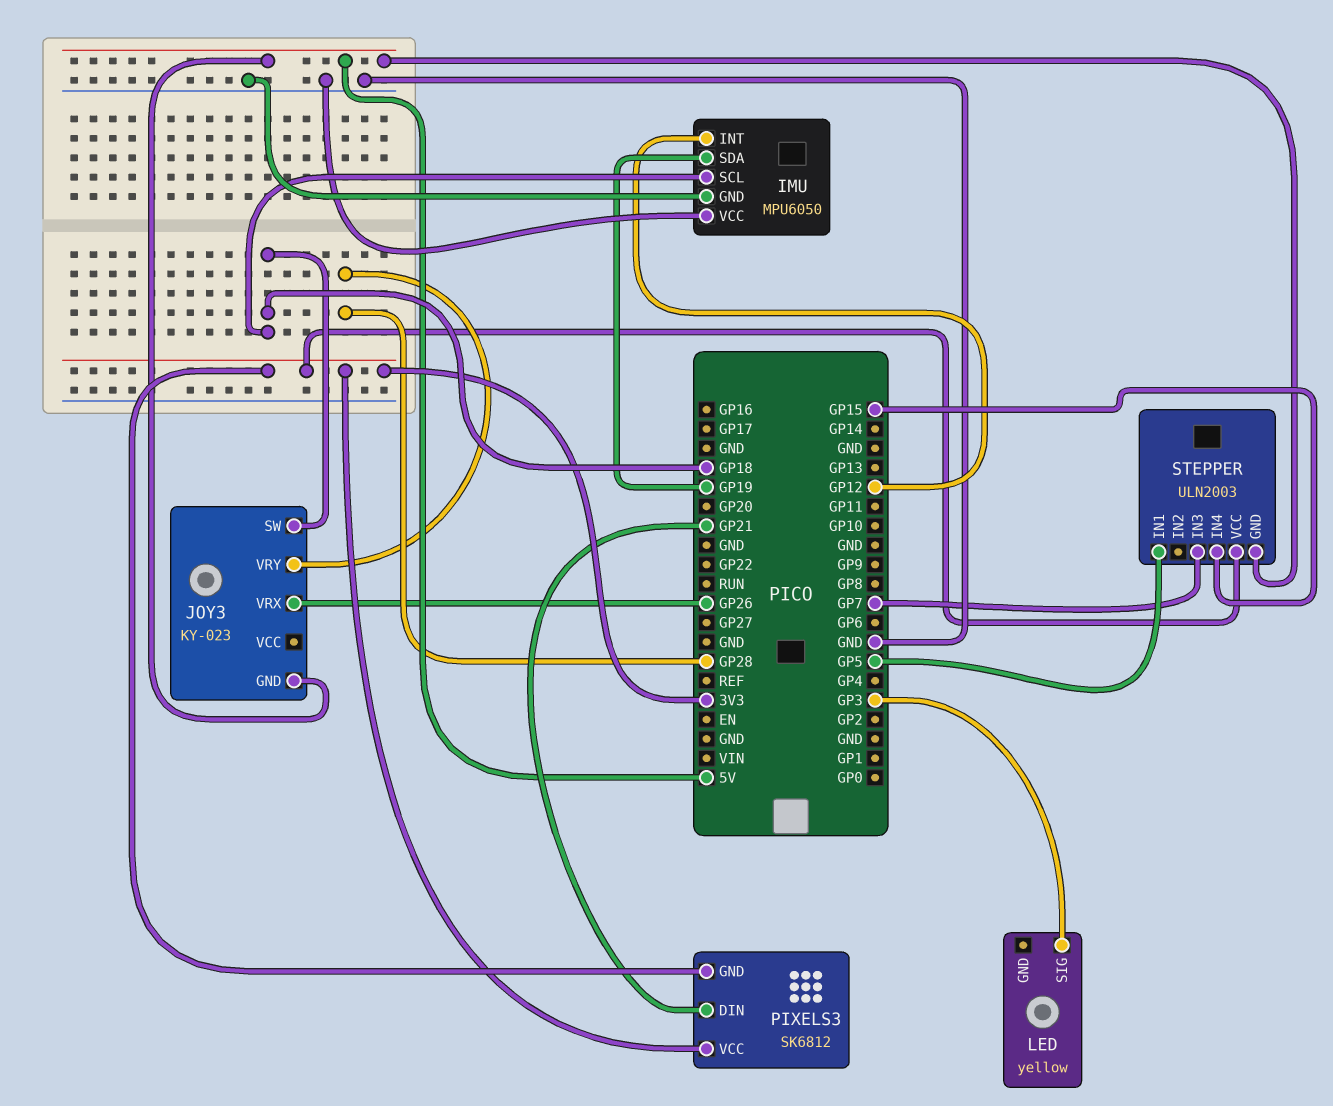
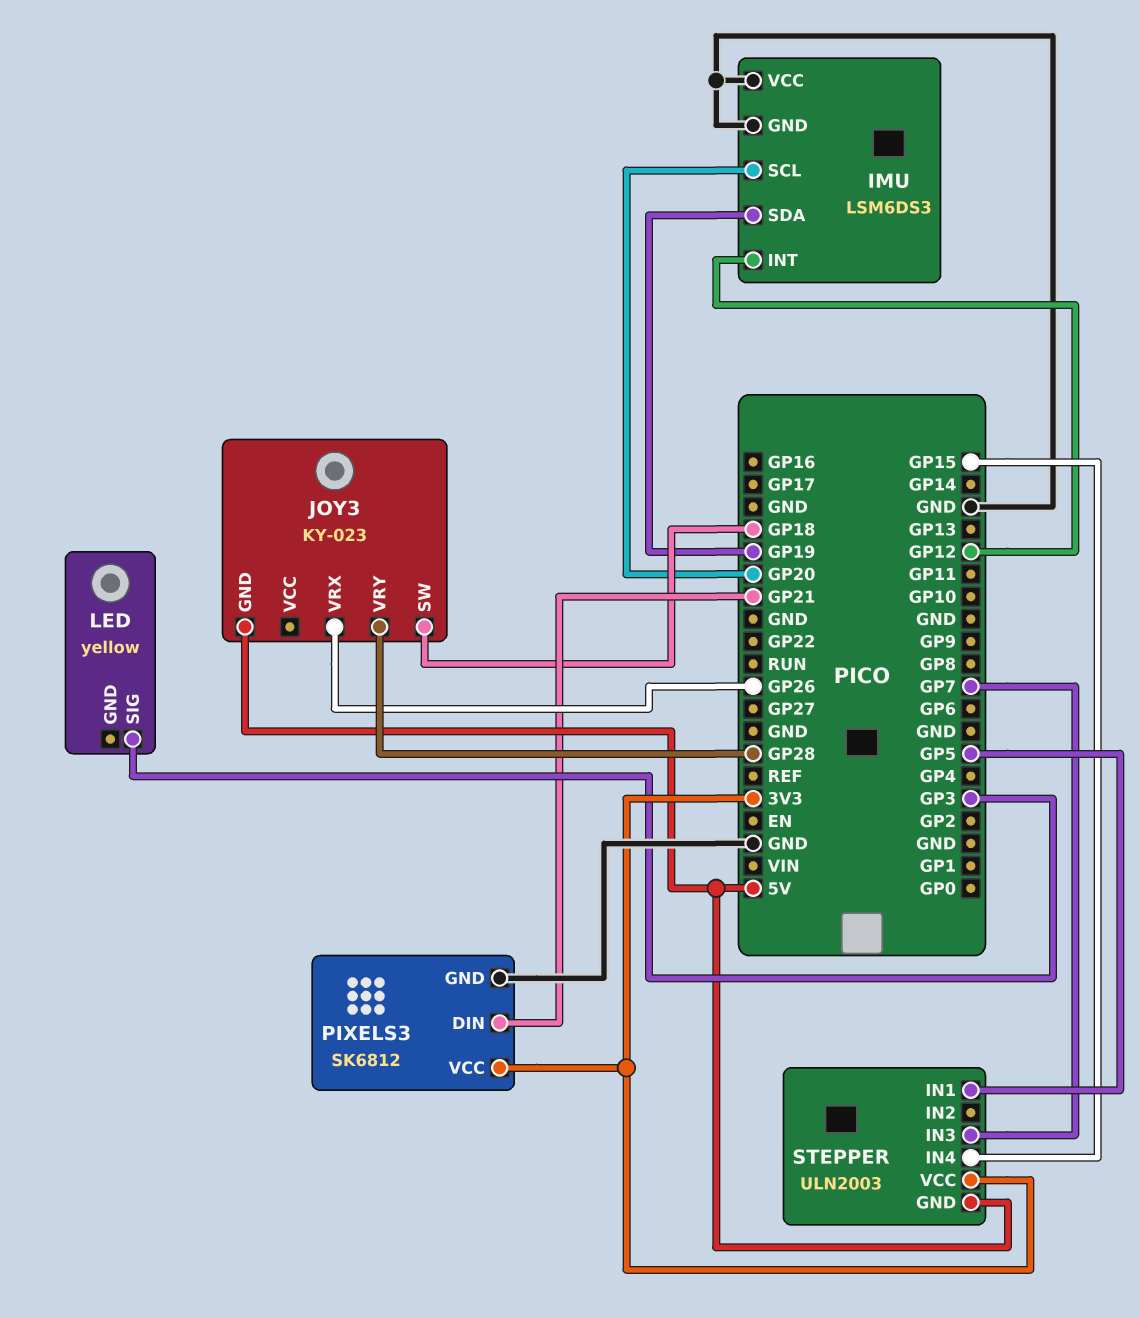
IMU: MPU6050 -> LSM6DS3
IMU pin SCL: GP18 -> GP20
PIXELS3 pin GND: 3V3 -> GND

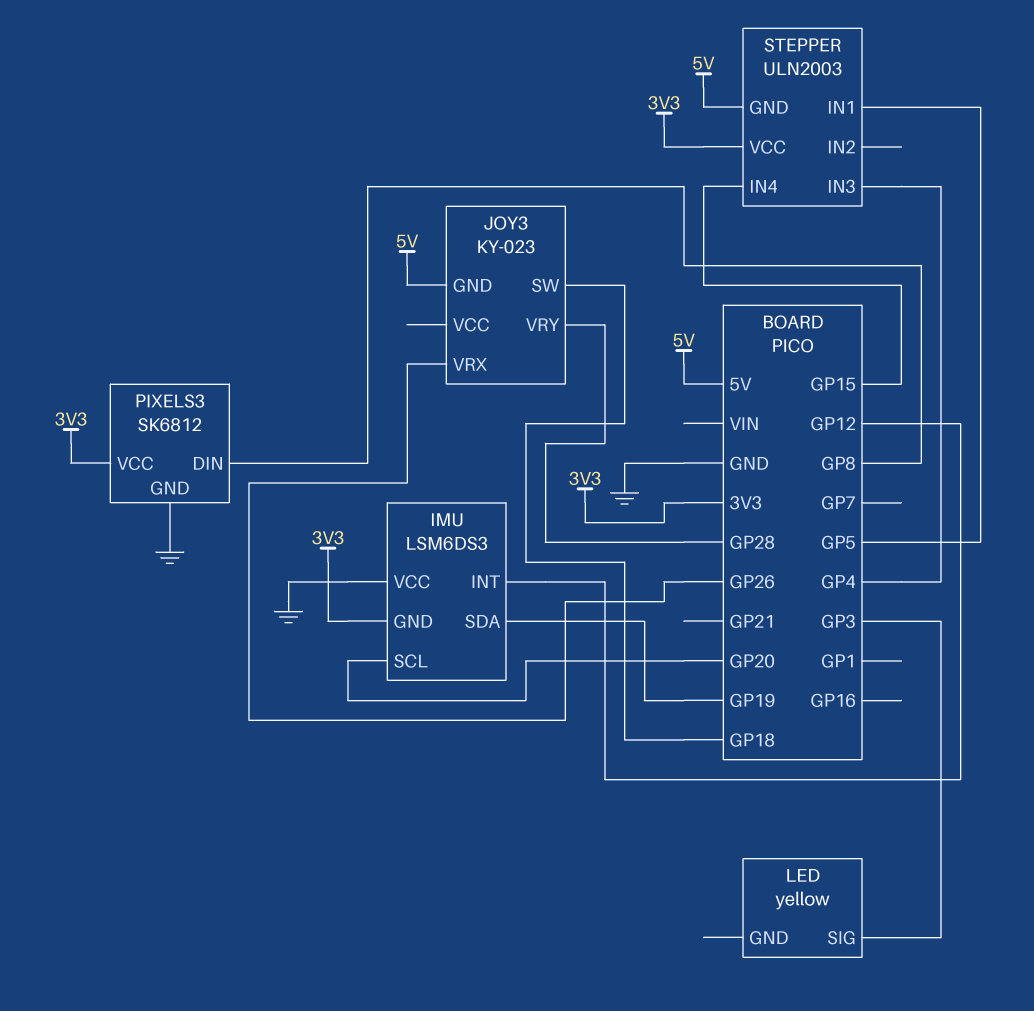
IMU pin GND: GND -> 3V3
PIXELS3 pin DIN: GP21 -> GP8
STEPPER pin IN3: GP7 -> GP4

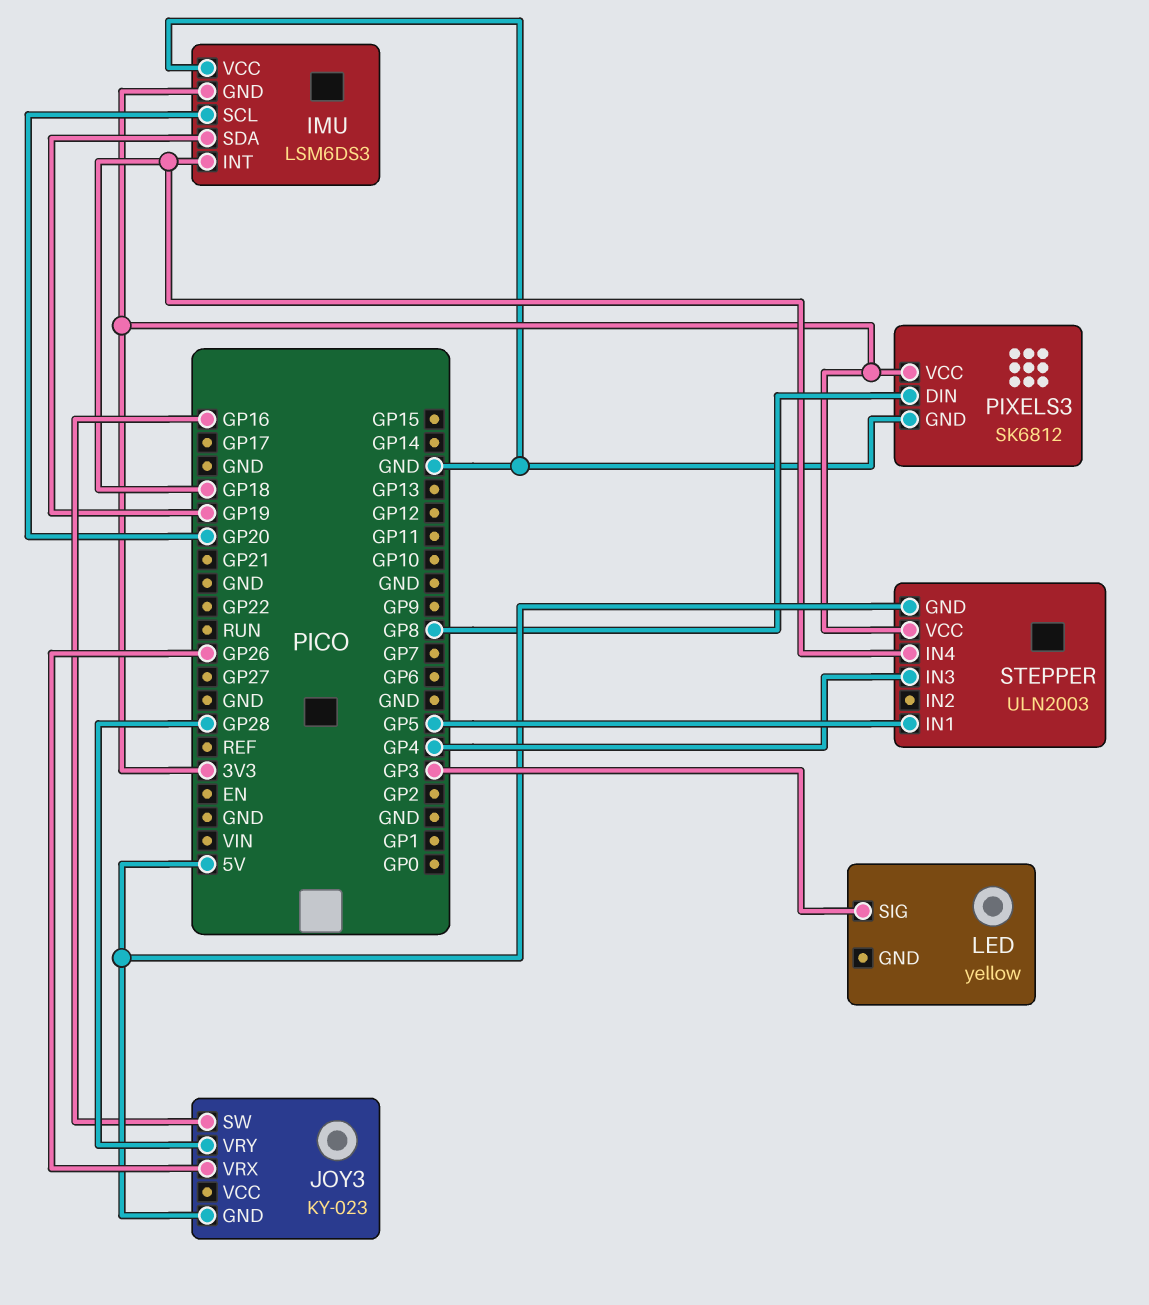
IMU pin INT: GP12 -> GP18
JOY3 pin SW: GP18 -> GP16
STEPPER pin IN4: GP15 -> GP18

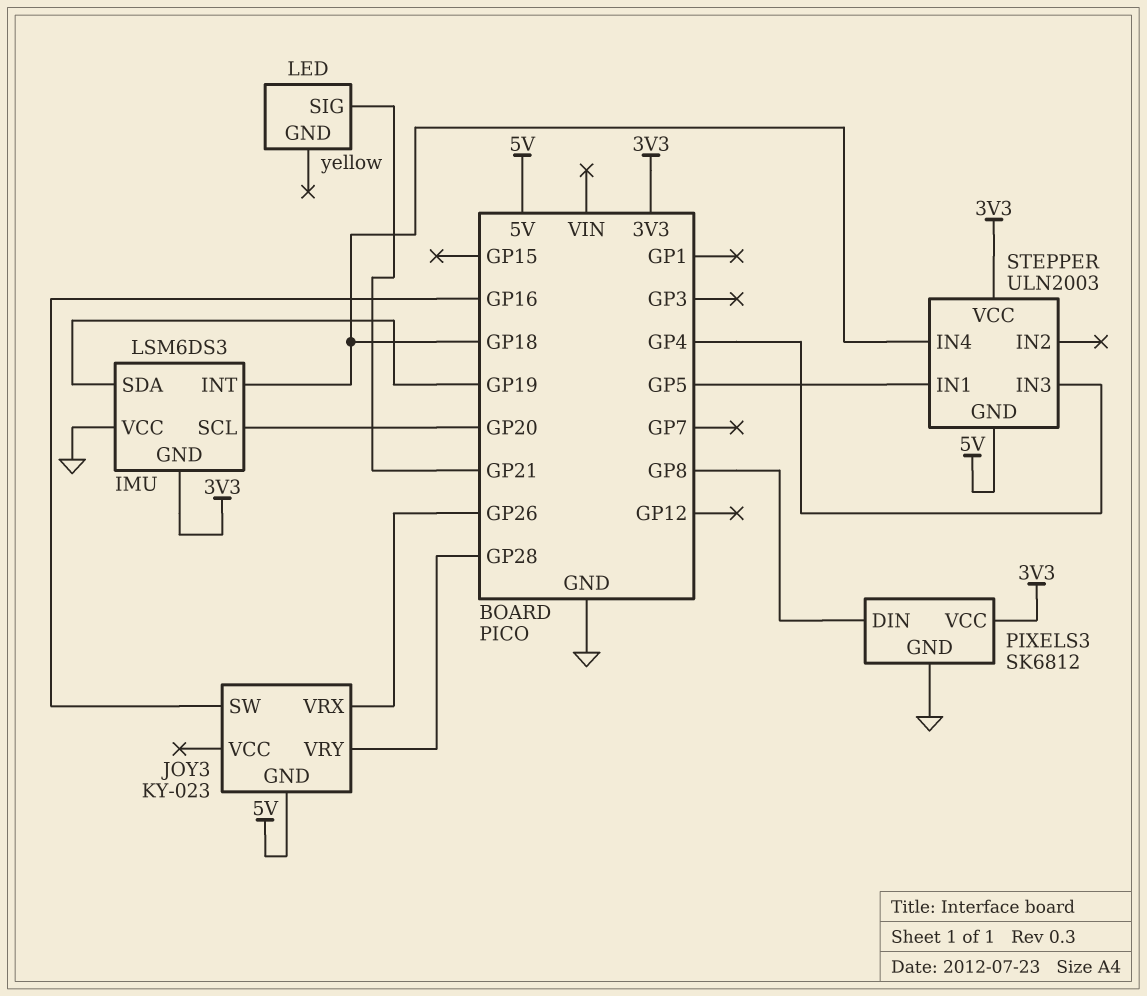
LED pin SIG: GP3 -> GP21

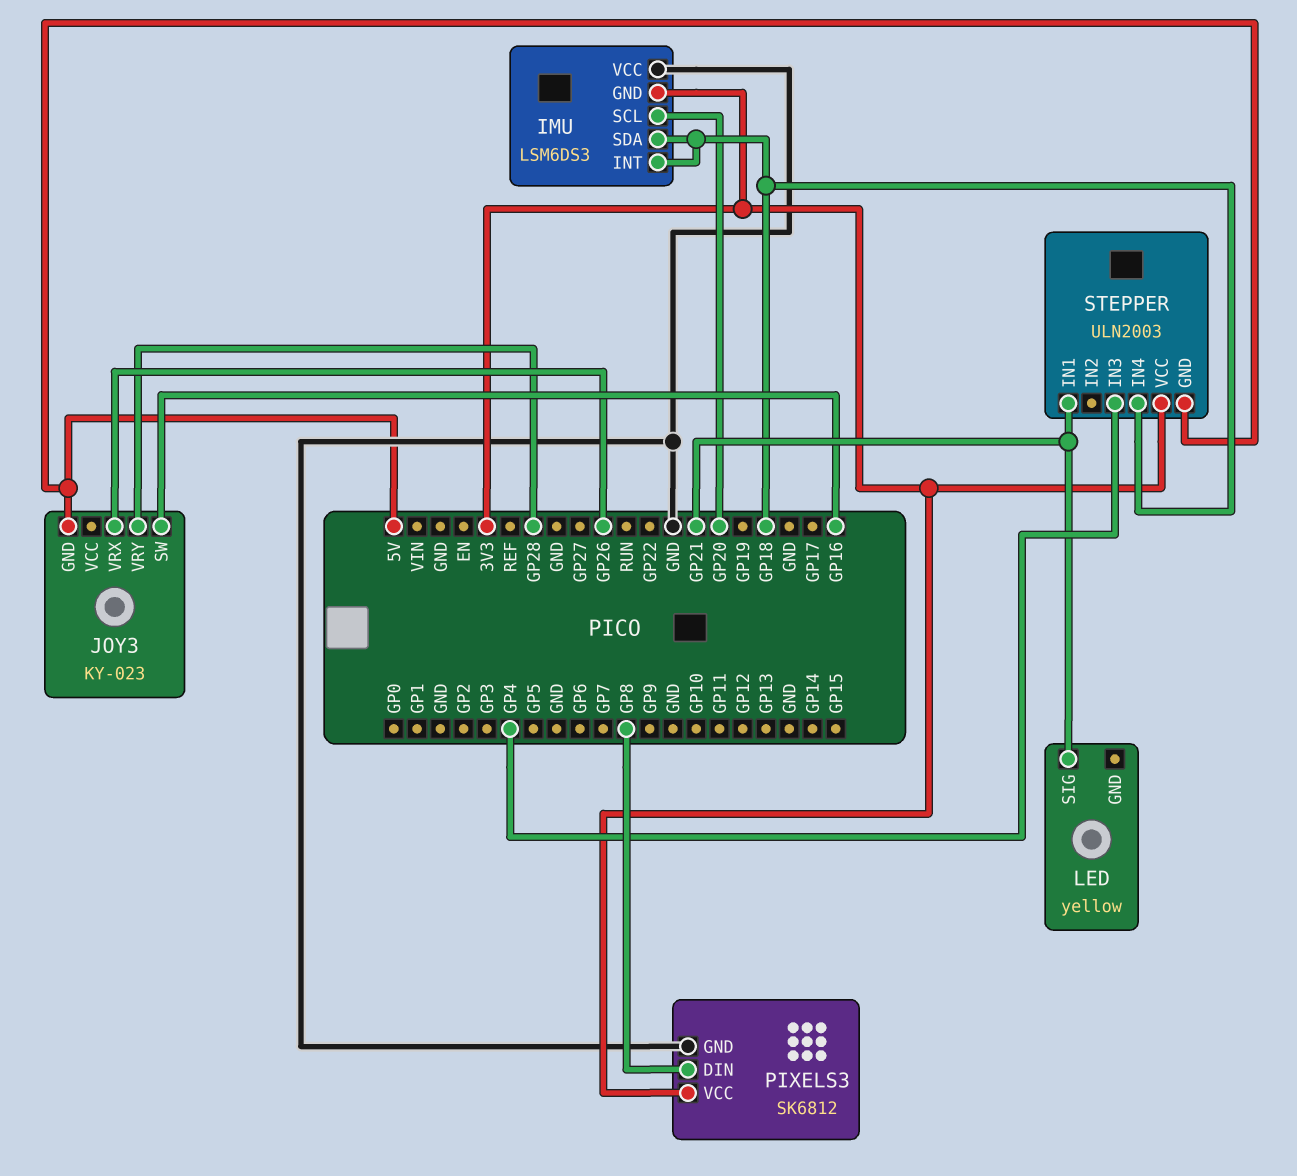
IMU pin SDA: GP19 -> GP18
STEPPER pin IN1: GP5 -> GP21

